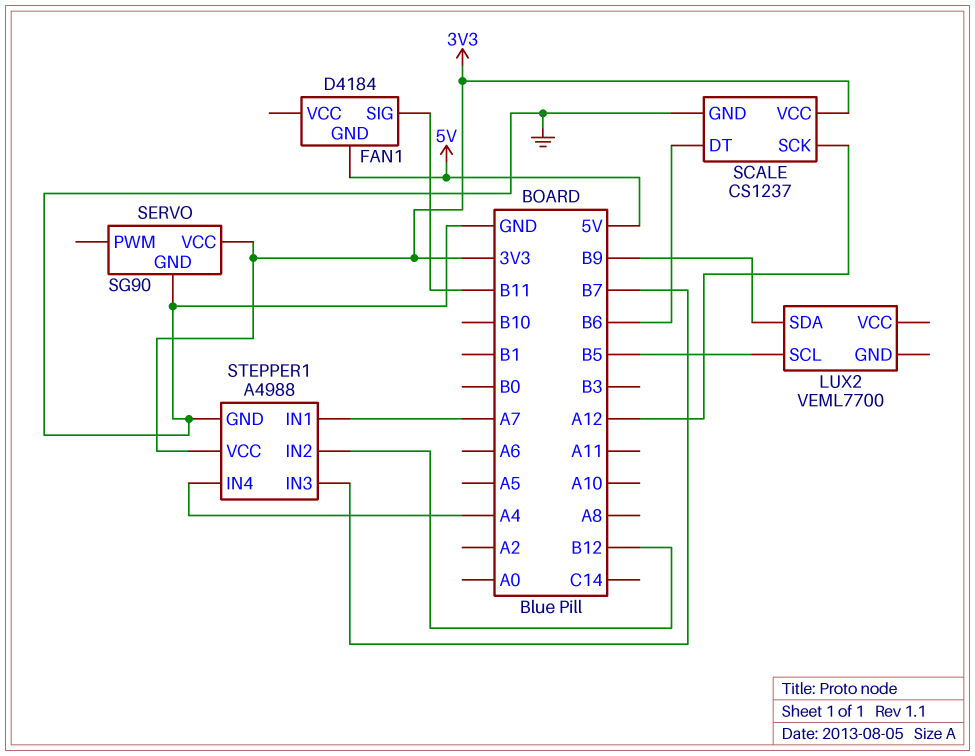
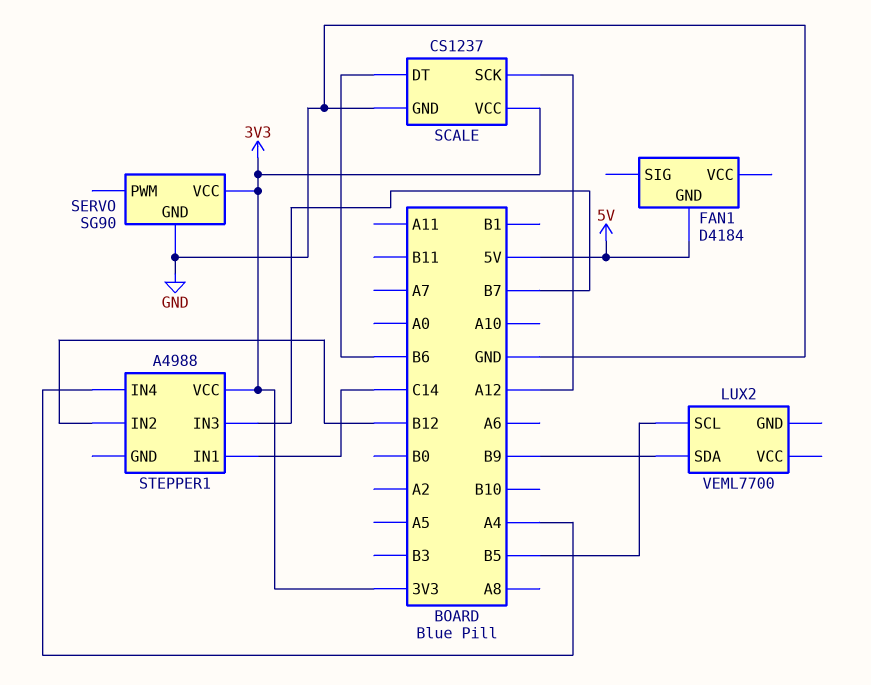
FAN1 pin SIG: B11 -> none
STEPPER1 pin GND: GND -> none
STEPPER1 pin IN1: A7 -> C14

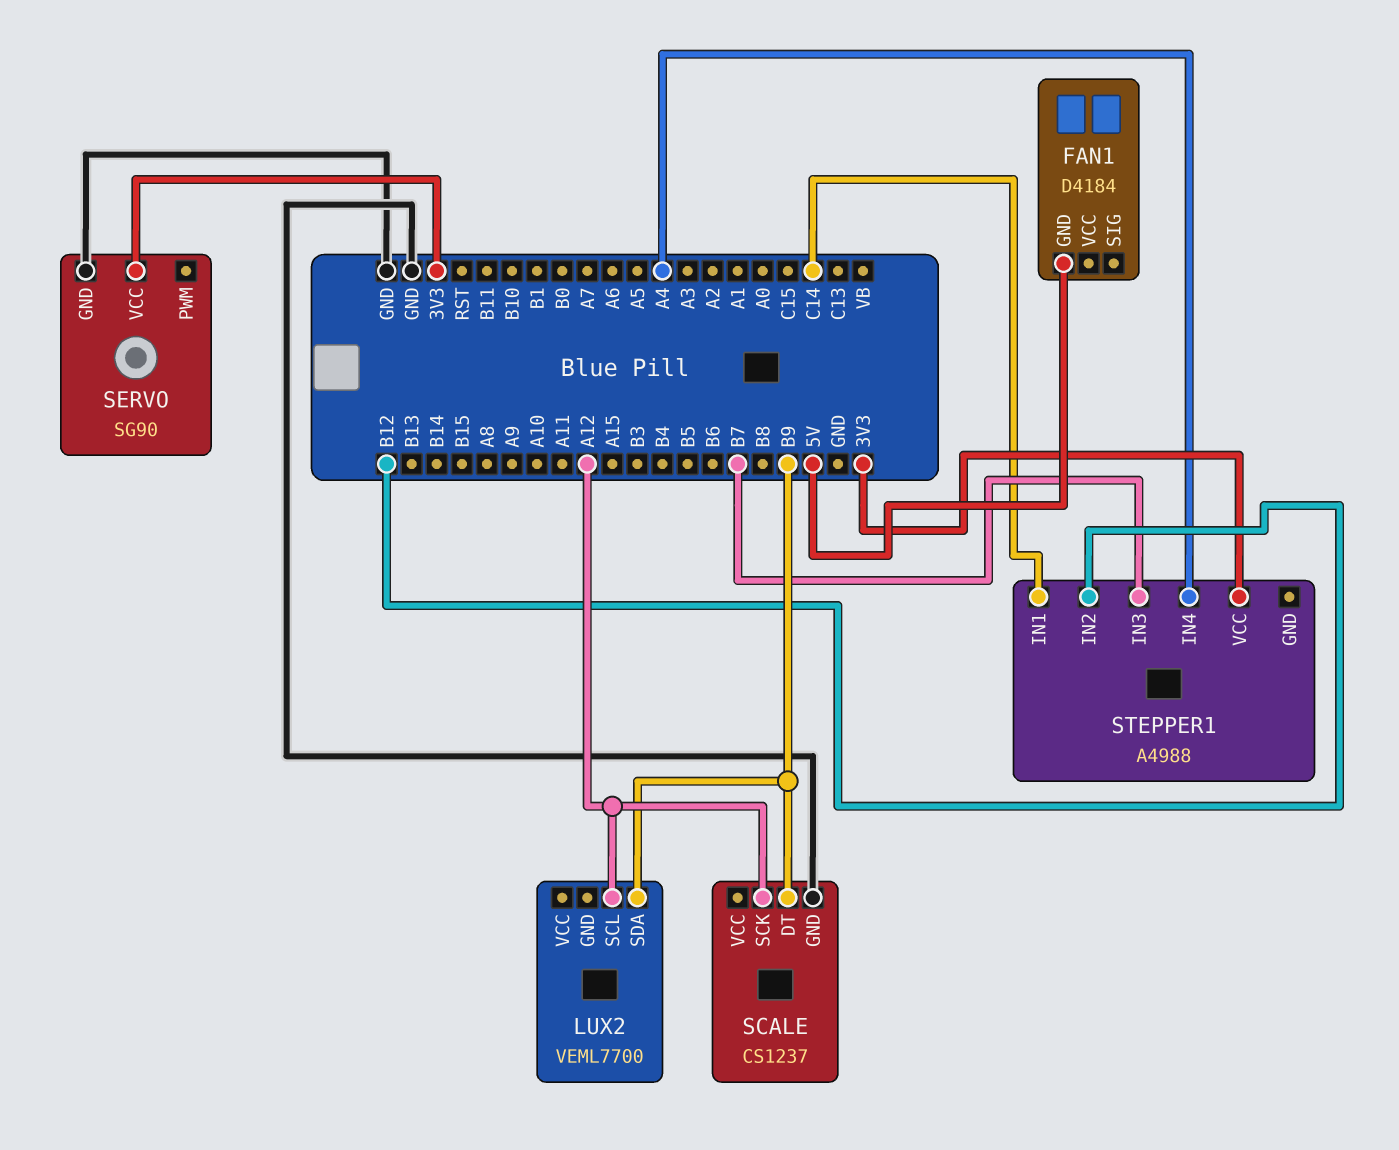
LUX2 pin SCL: B5 -> A12
SCALE pin DT: B6 -> B9
SCALE pin VCC: 3V3 -> none

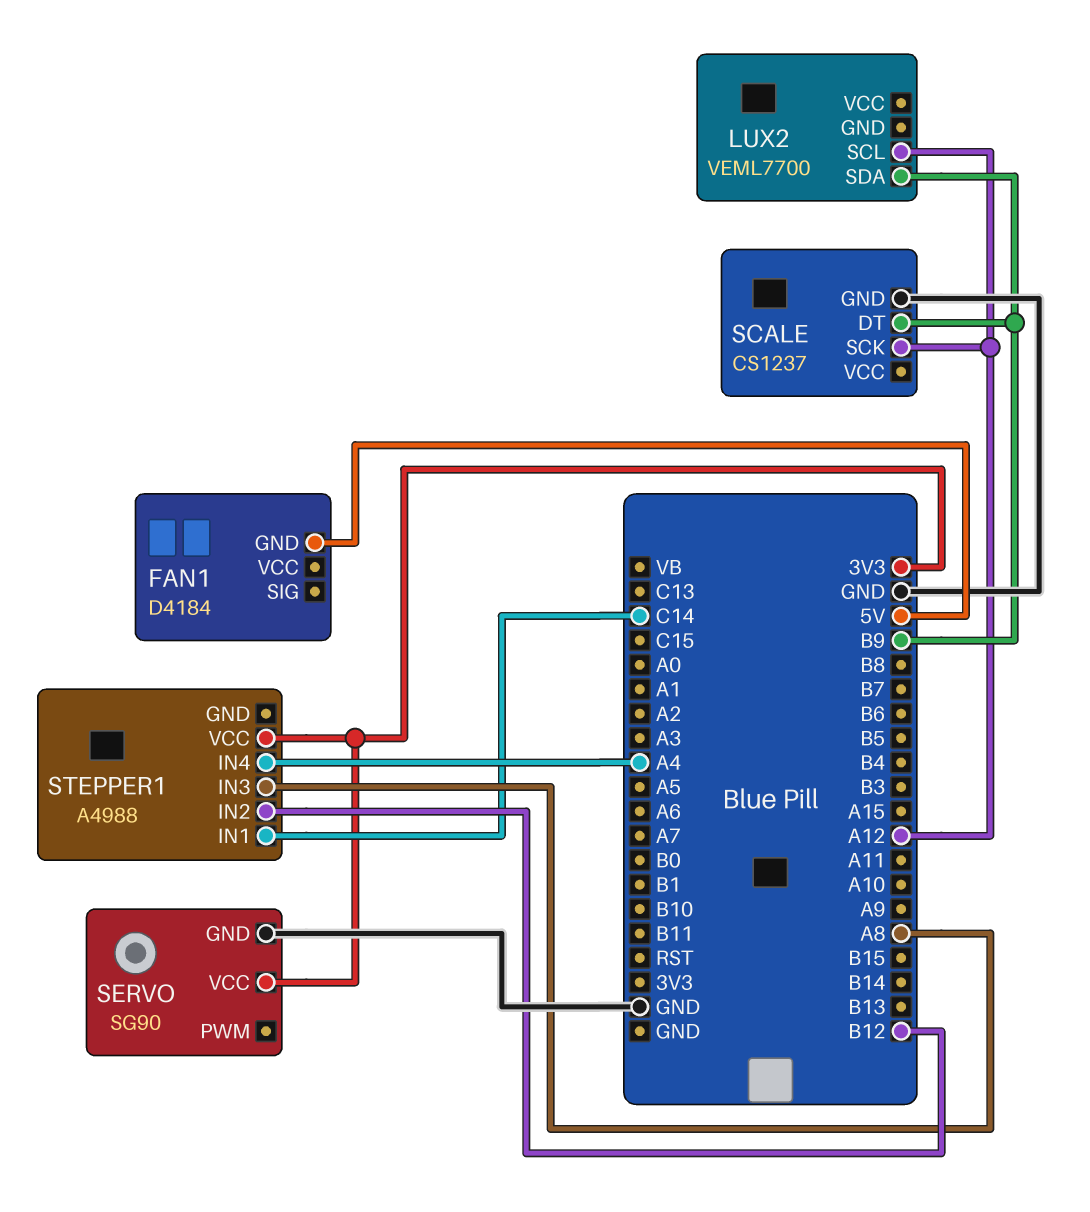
STEPPER1 pin IN3: B7 -> A8

